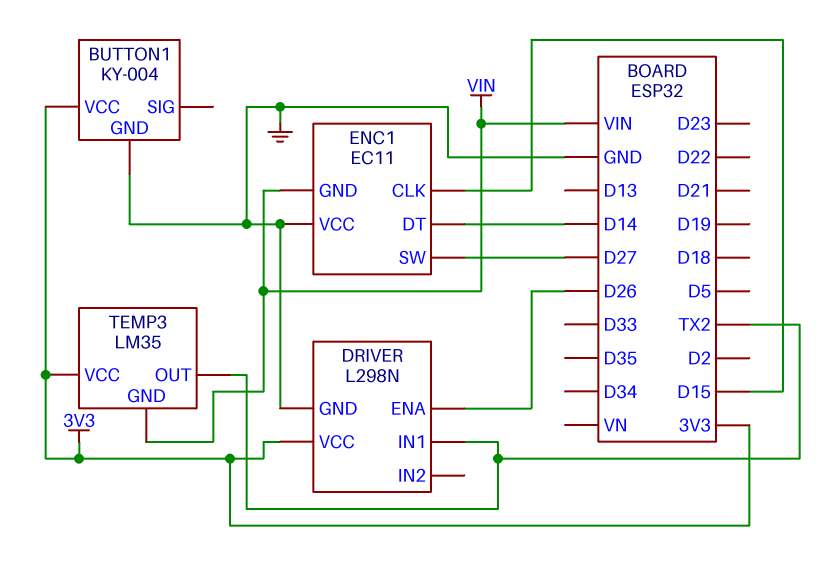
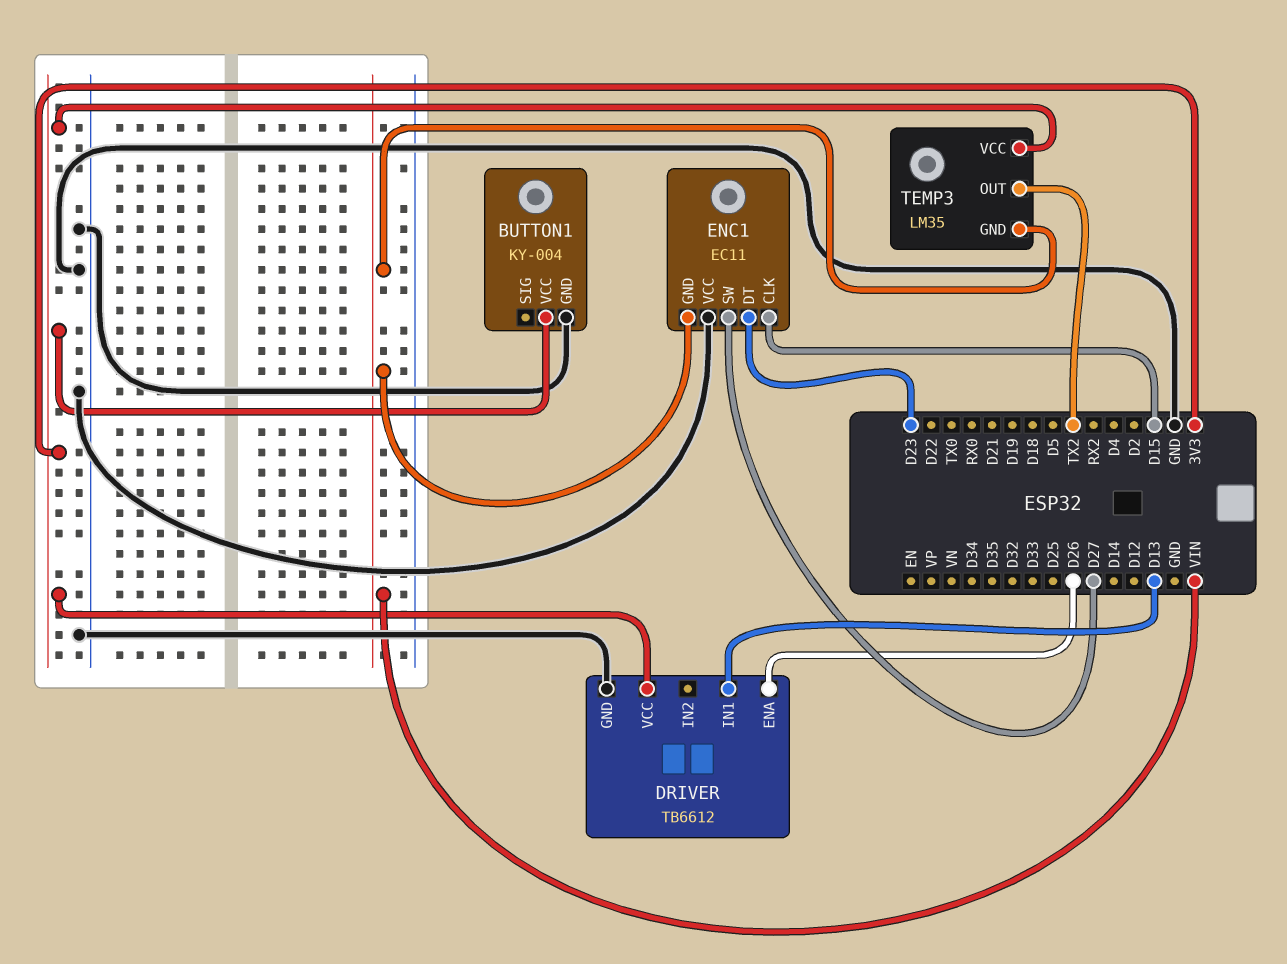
DRIVER: L298N -> TB6612
DRIVER pin IN1: TX2 -> D13
ENC1 pin DT: D14 -> D23

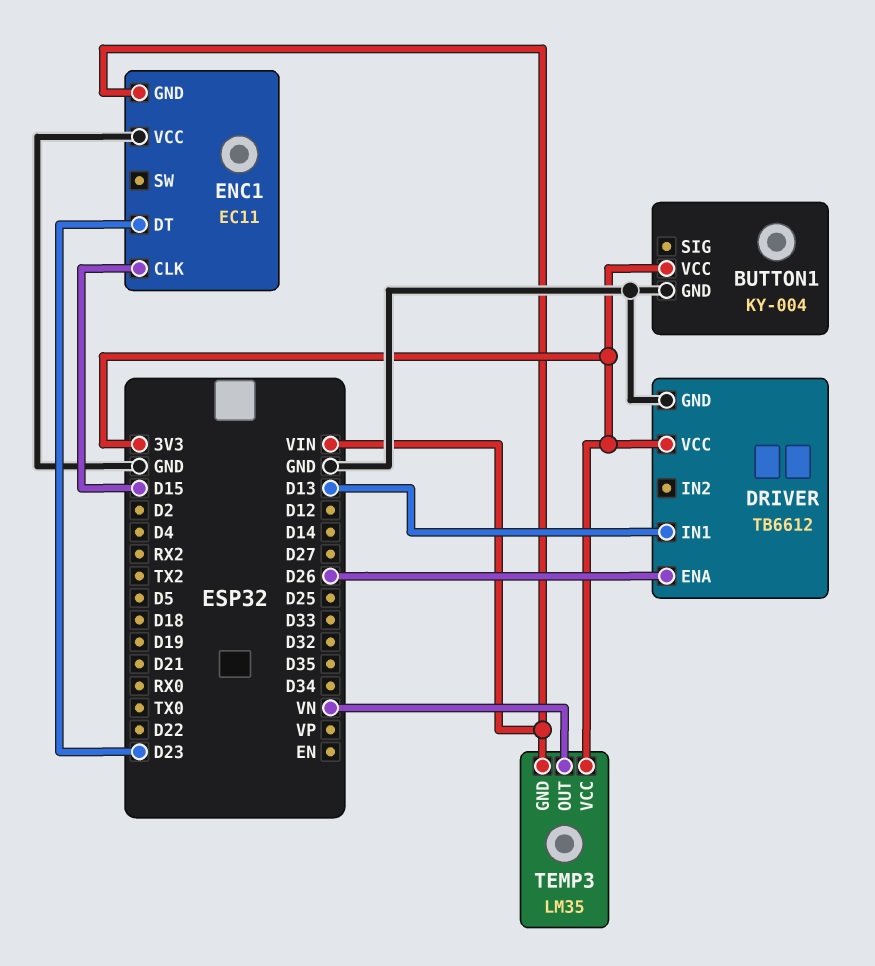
ENC1 pin SW: D27 -> none
TEMP3 pin OUT: TX2 -> VN

